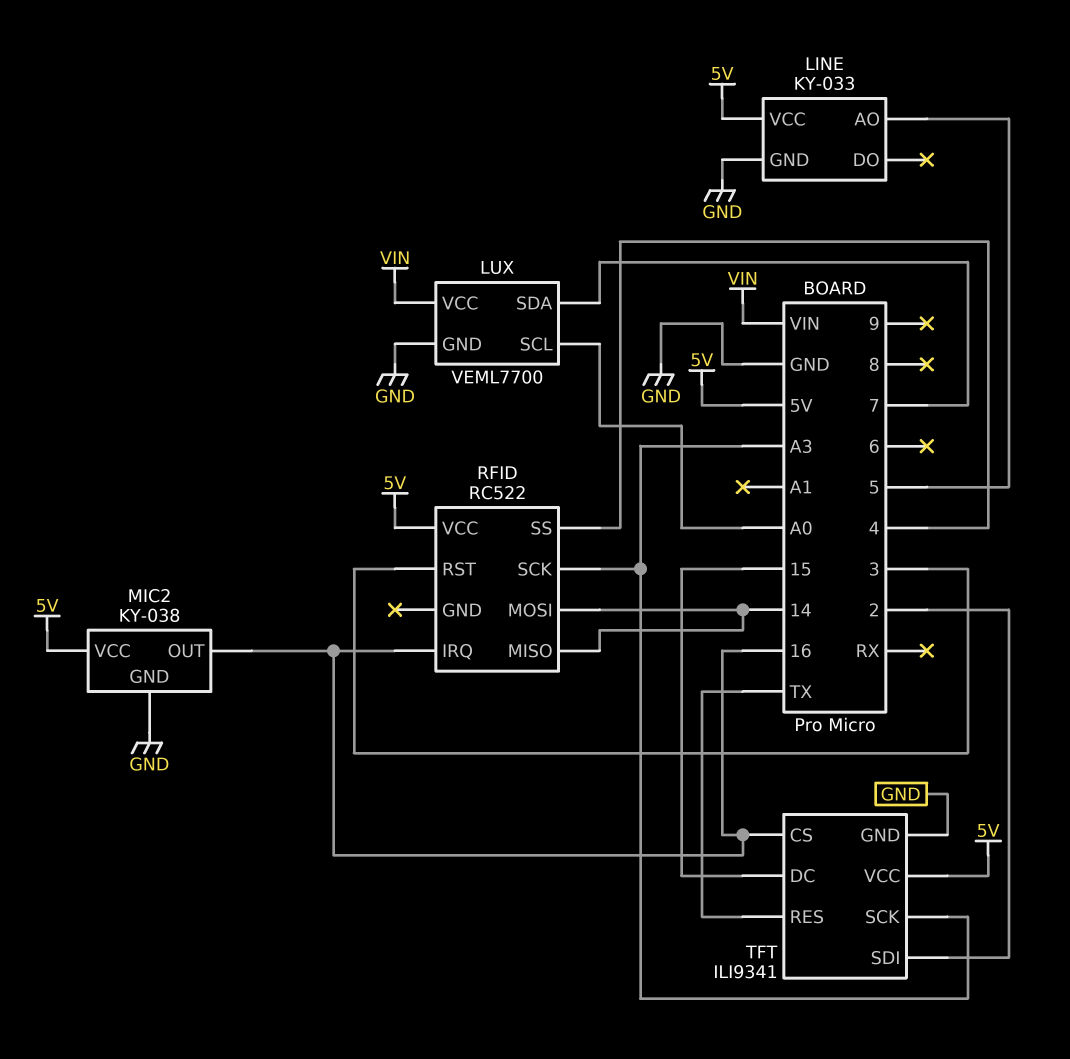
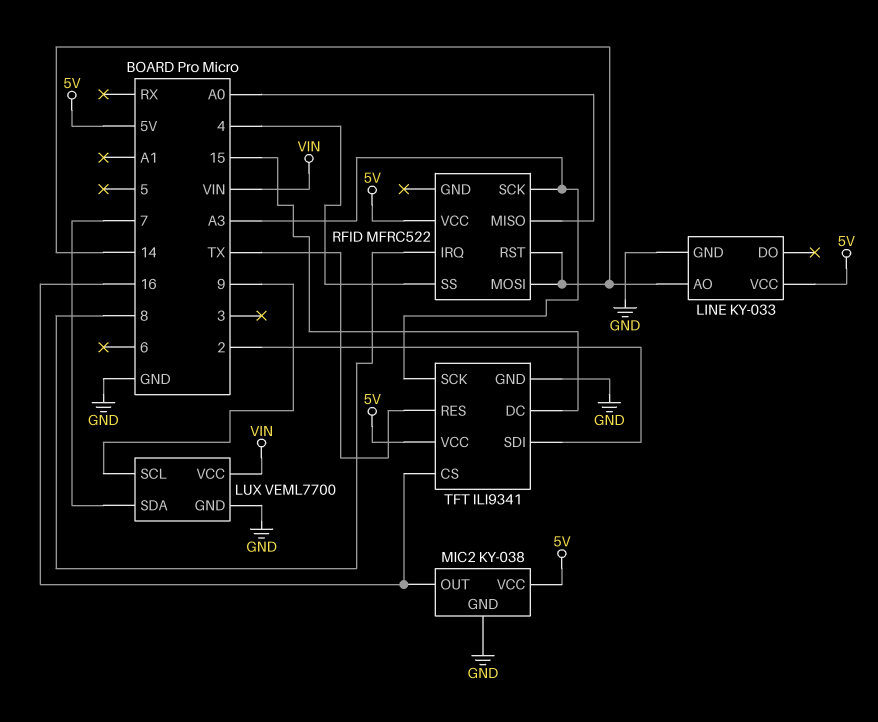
LINE pin AO: 5 -> 14
LUX pin SCL: A0 -> 9
RFID: RC522 -> MFRC522
RFID pin IRQ: 16 -> 8
RFID pin MISO: 14 -> A0
RFID pin RST: 3 -> 14

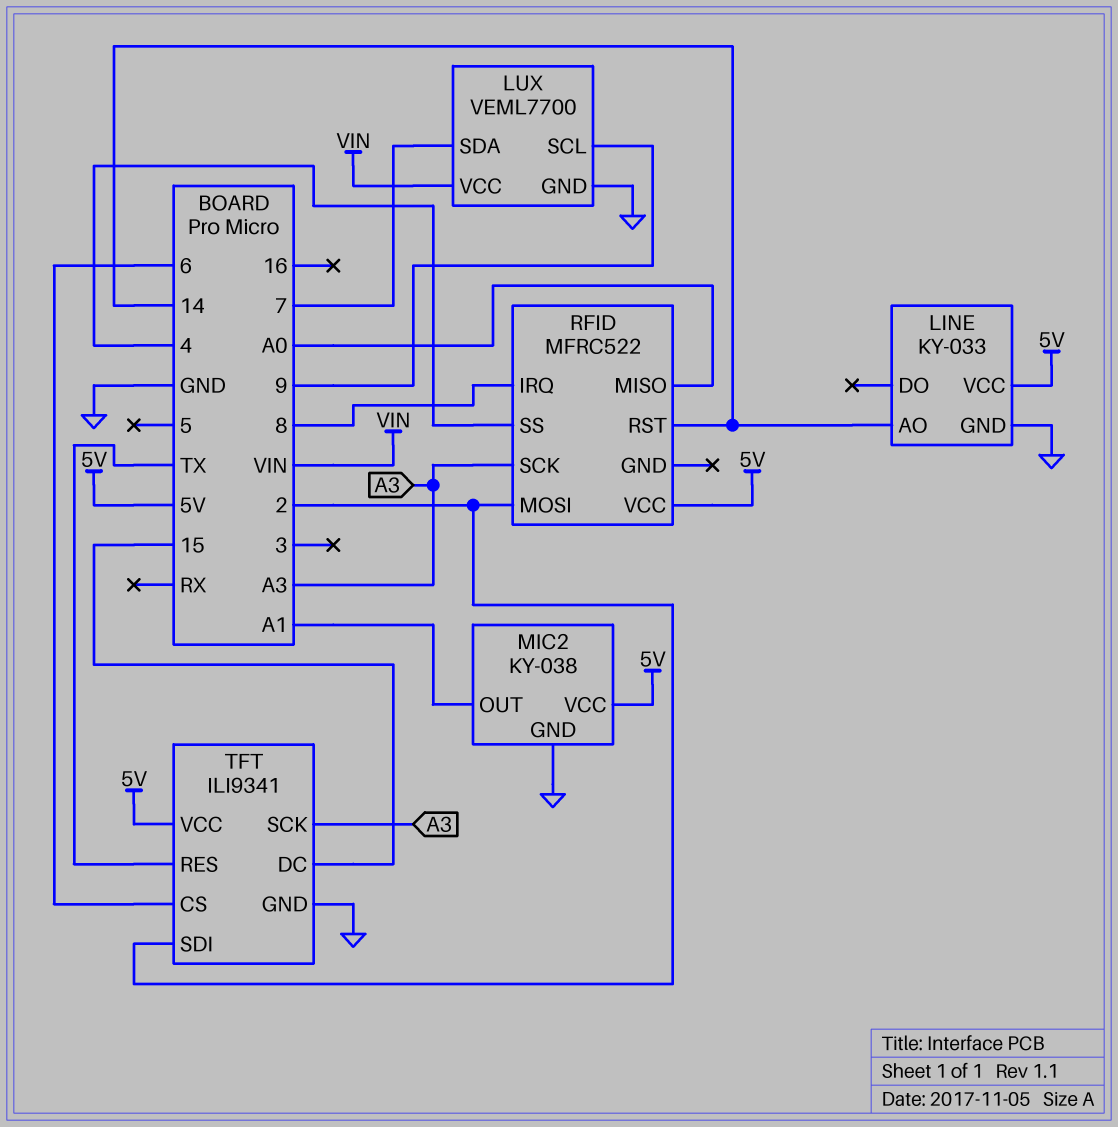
MIC2 pin OUT: 16 -> A1
RFID pin MOSI: 14 -> 2
TFT pin CS: 16 -> 6

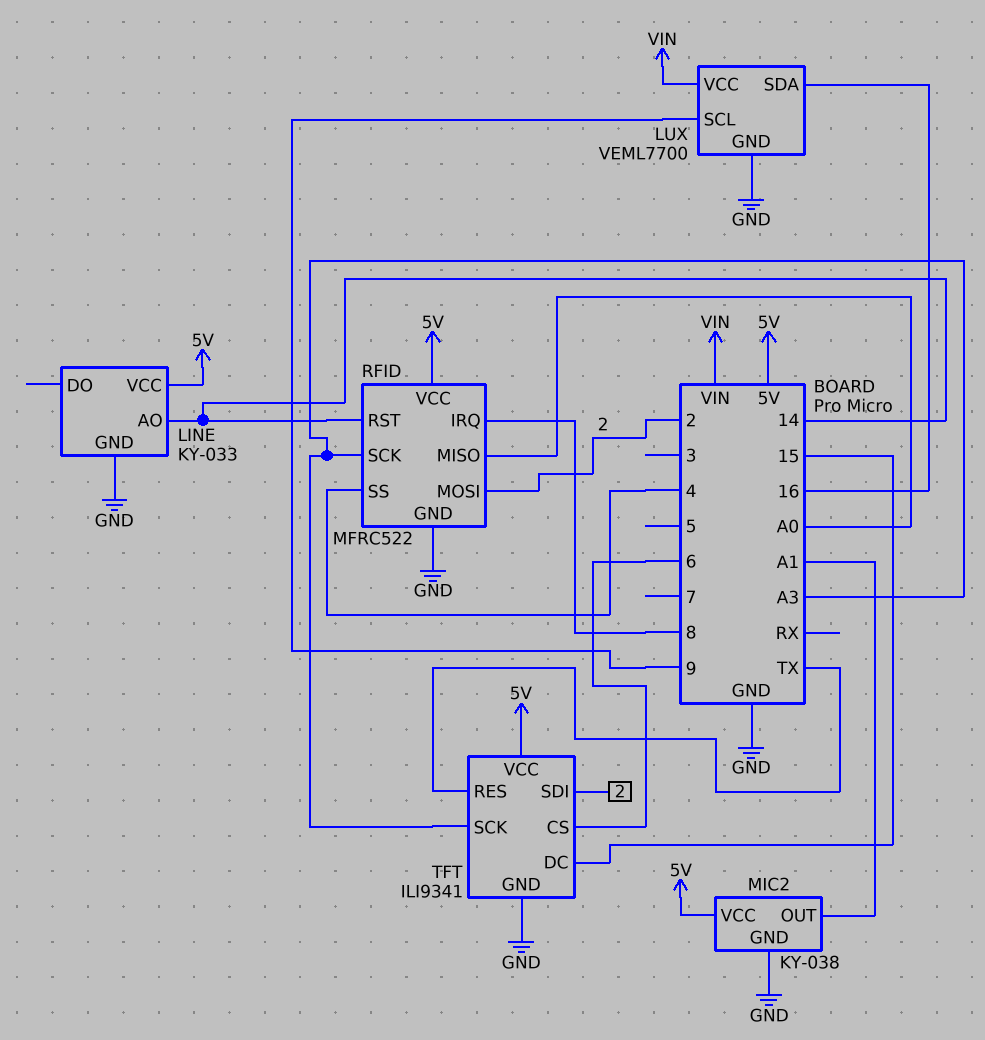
LUX pin SDA: 7 -> 16
RFID pin GND: none -> GND

